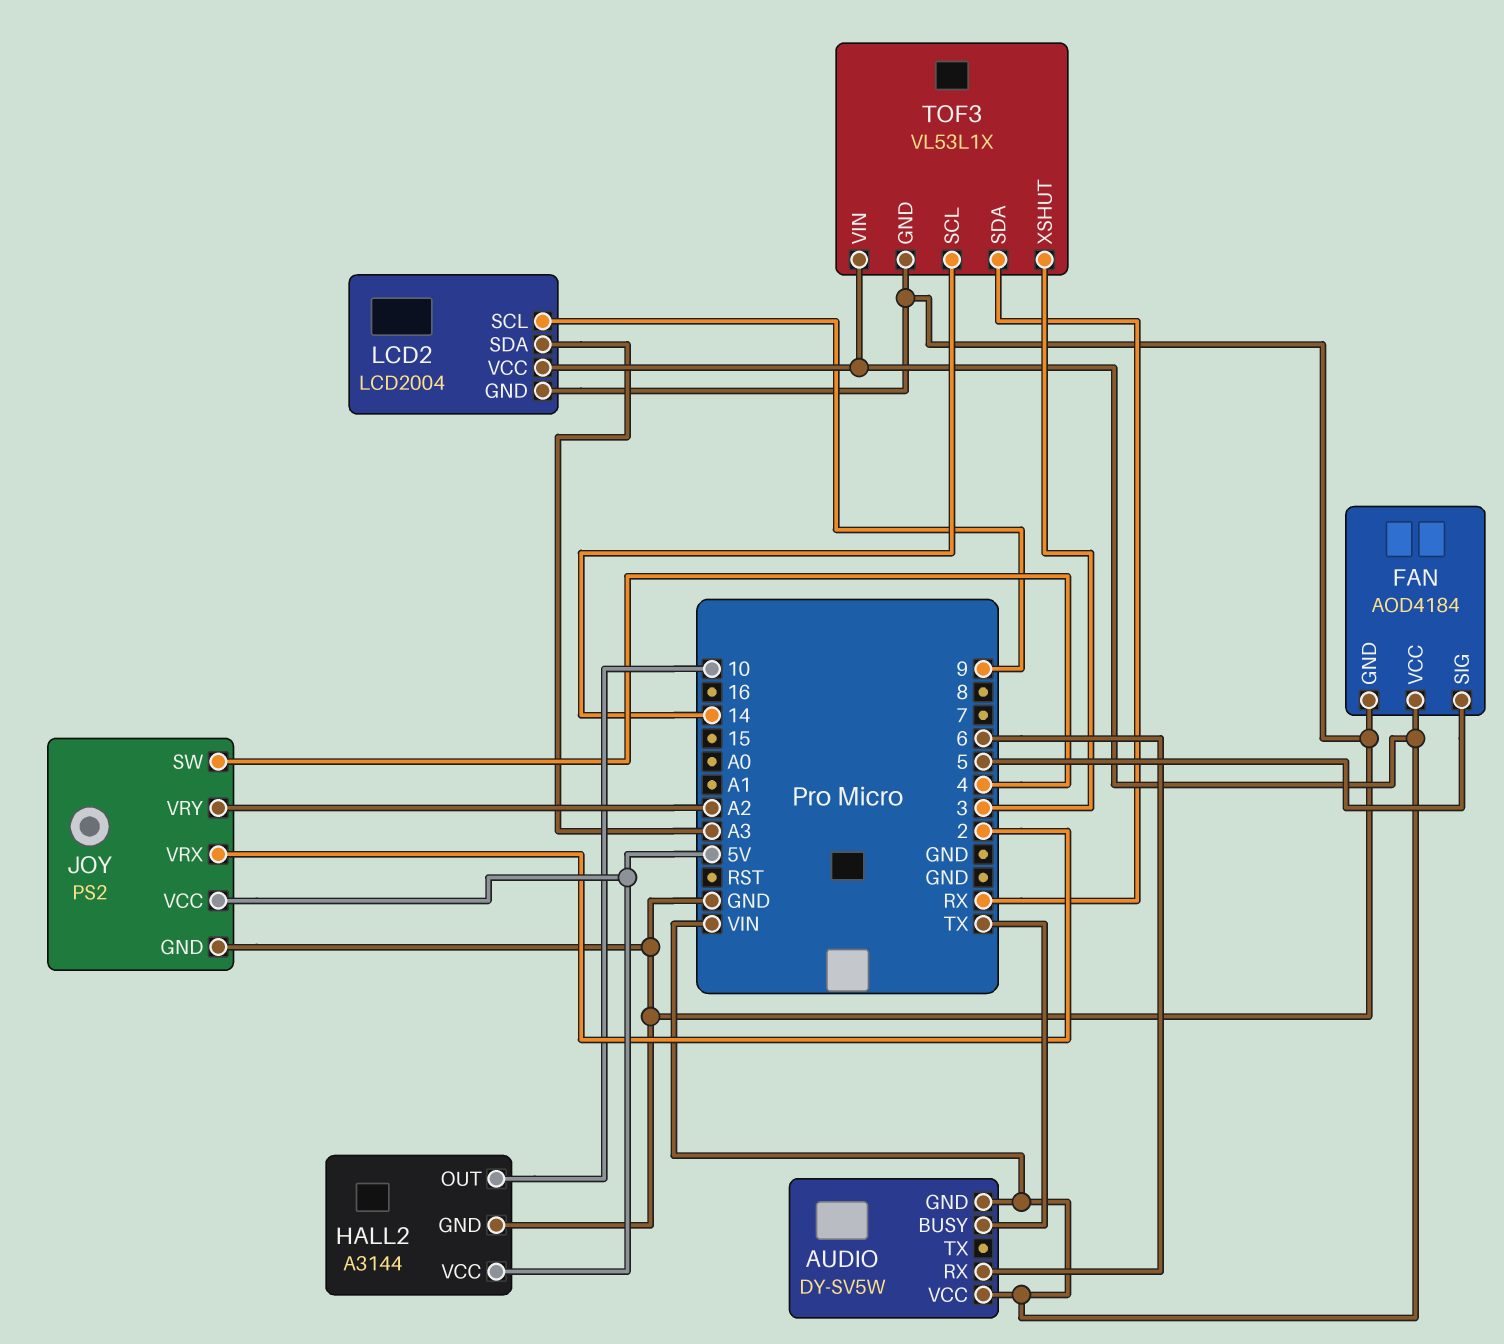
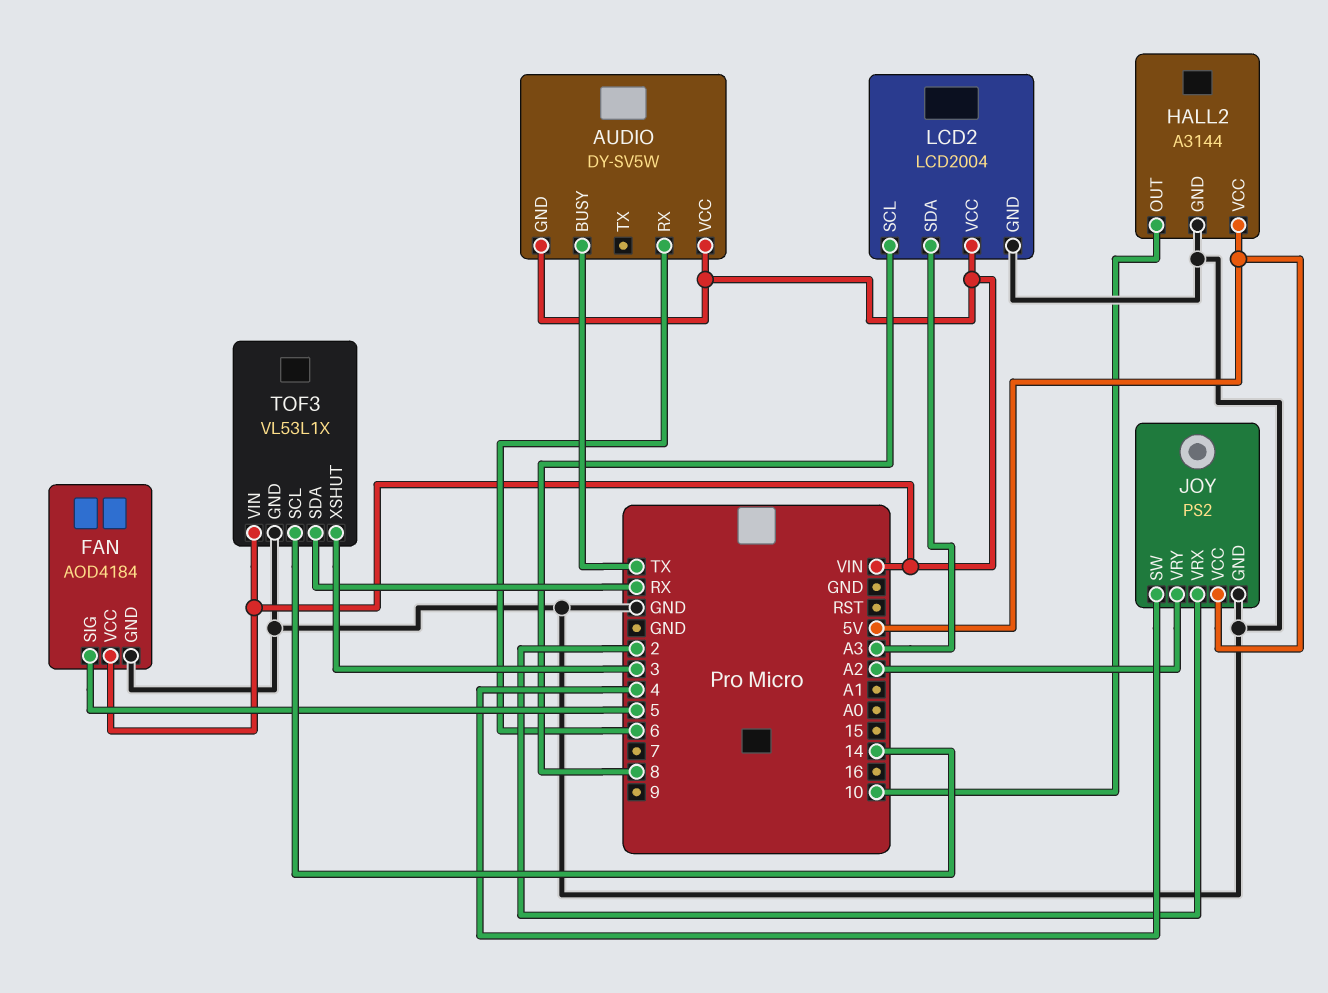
LCD2 pin SCL: 9 -> 8

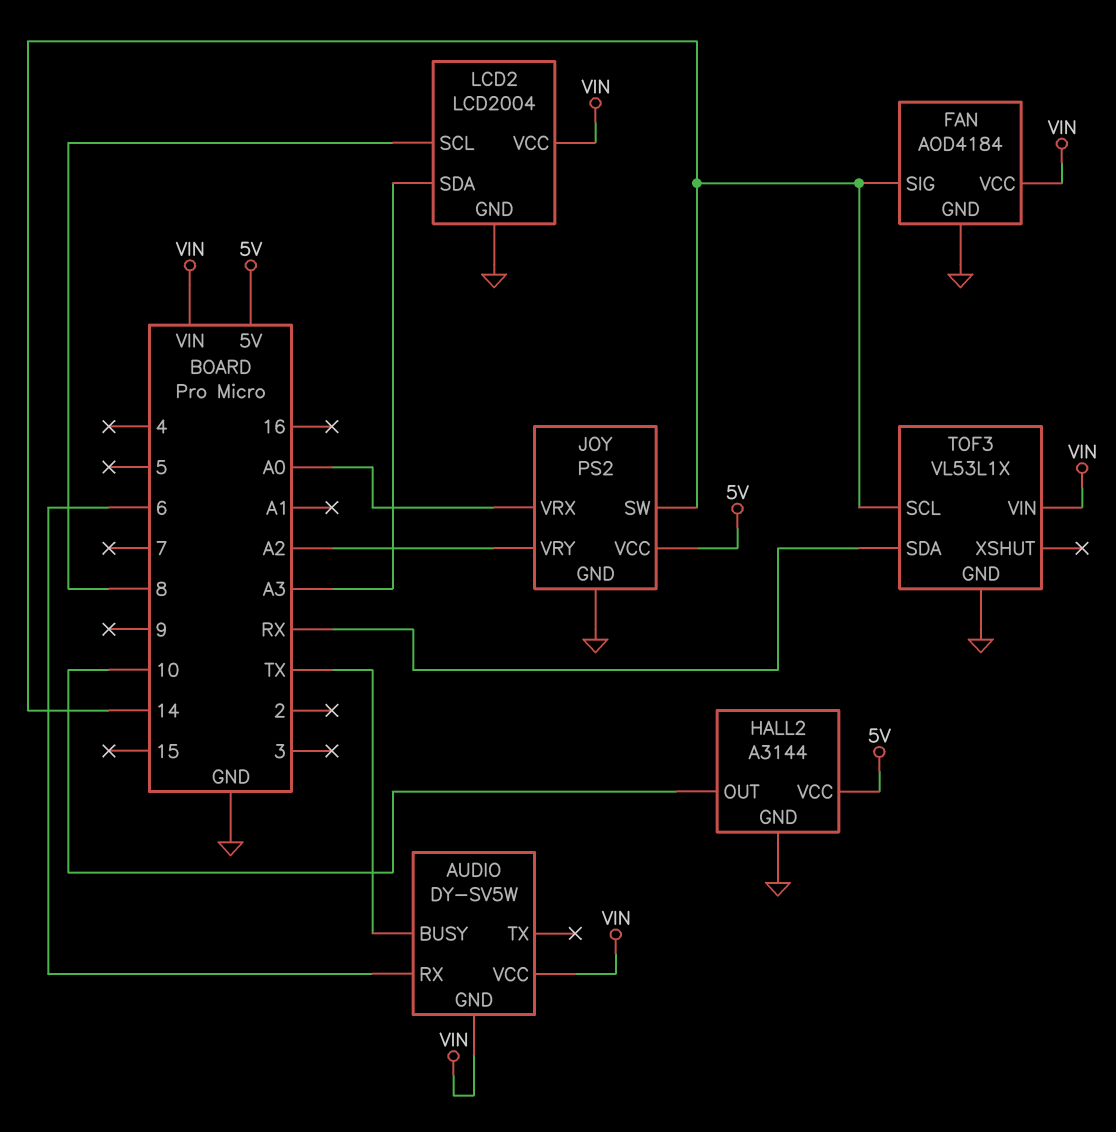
FAN pin SIG: 5 -> 14
JOY pin SW: 4 -> 14
JOY pin VRX: 2 -> A0
TOF3 pin XSHUT: 3 -> none

